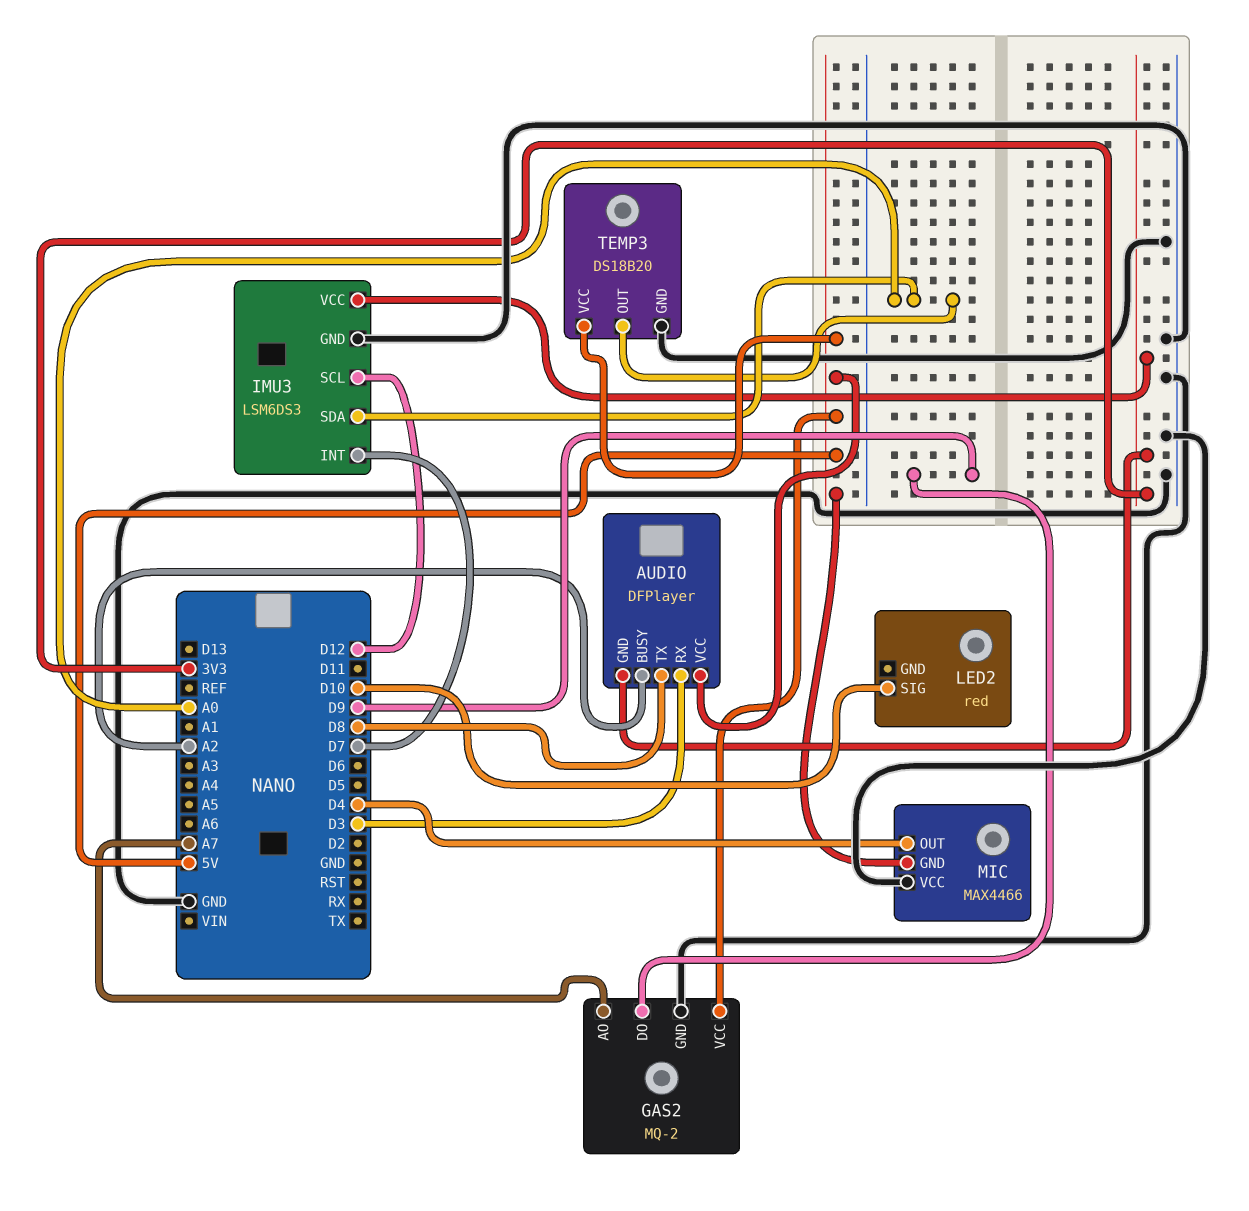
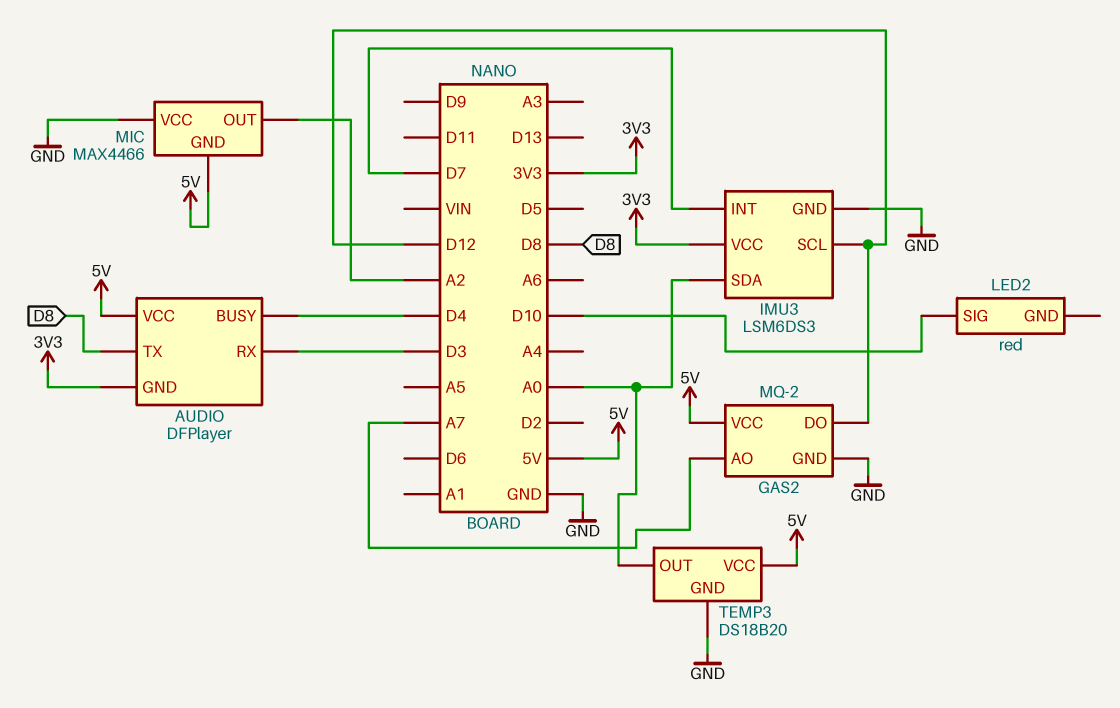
AUDIO pin BUSY: A2 -> D4
GAS2 pin DO: D9 -> D12
MIC pin OUT: D4 -> A2

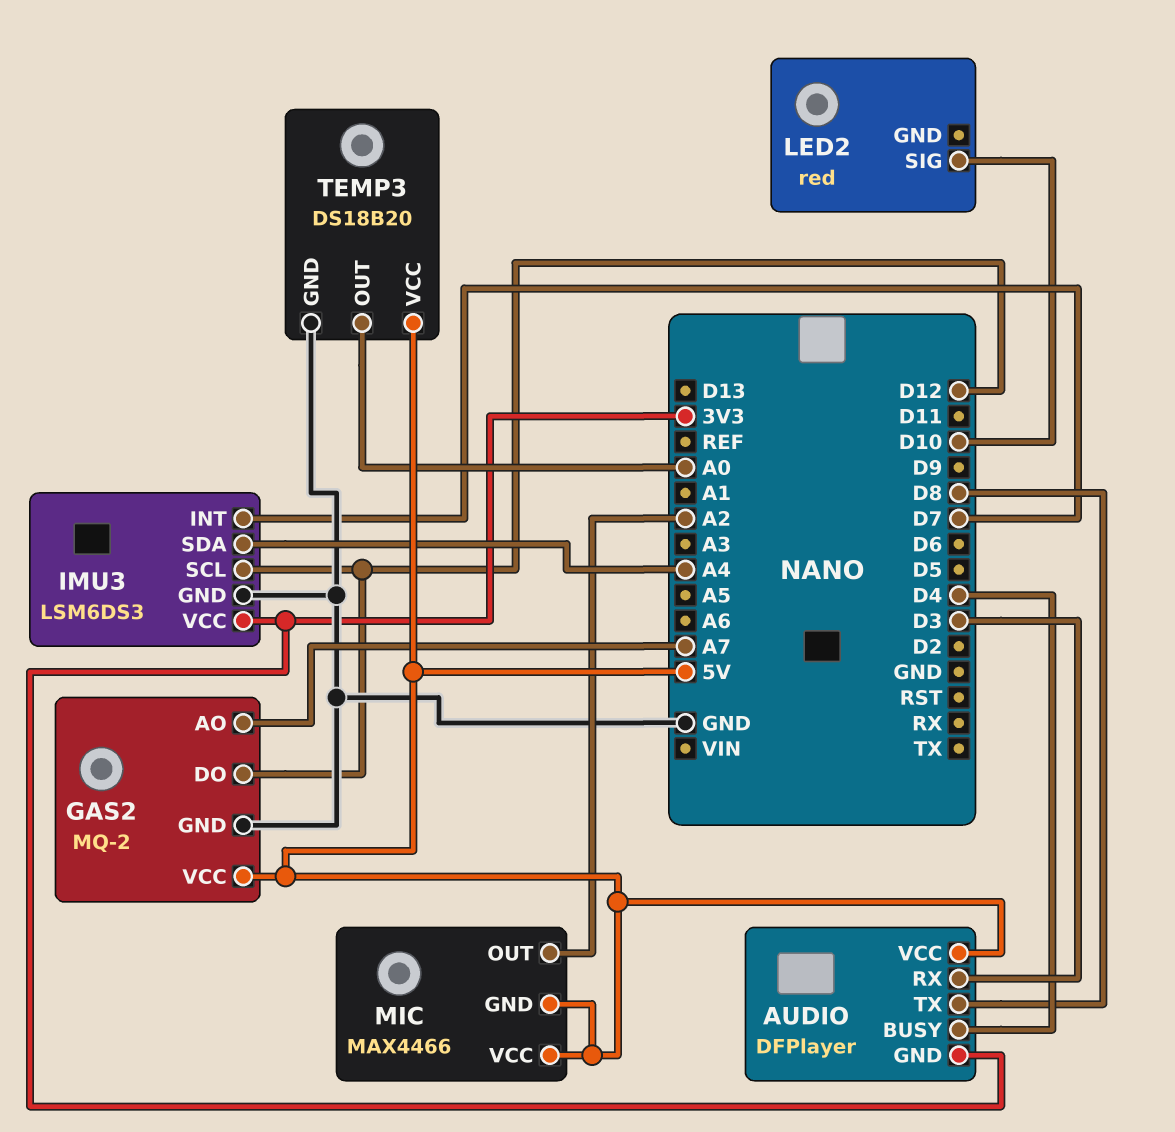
IMU3 pin SDA: A0 -> A4
MIC pin VCC: GND -> 5V

